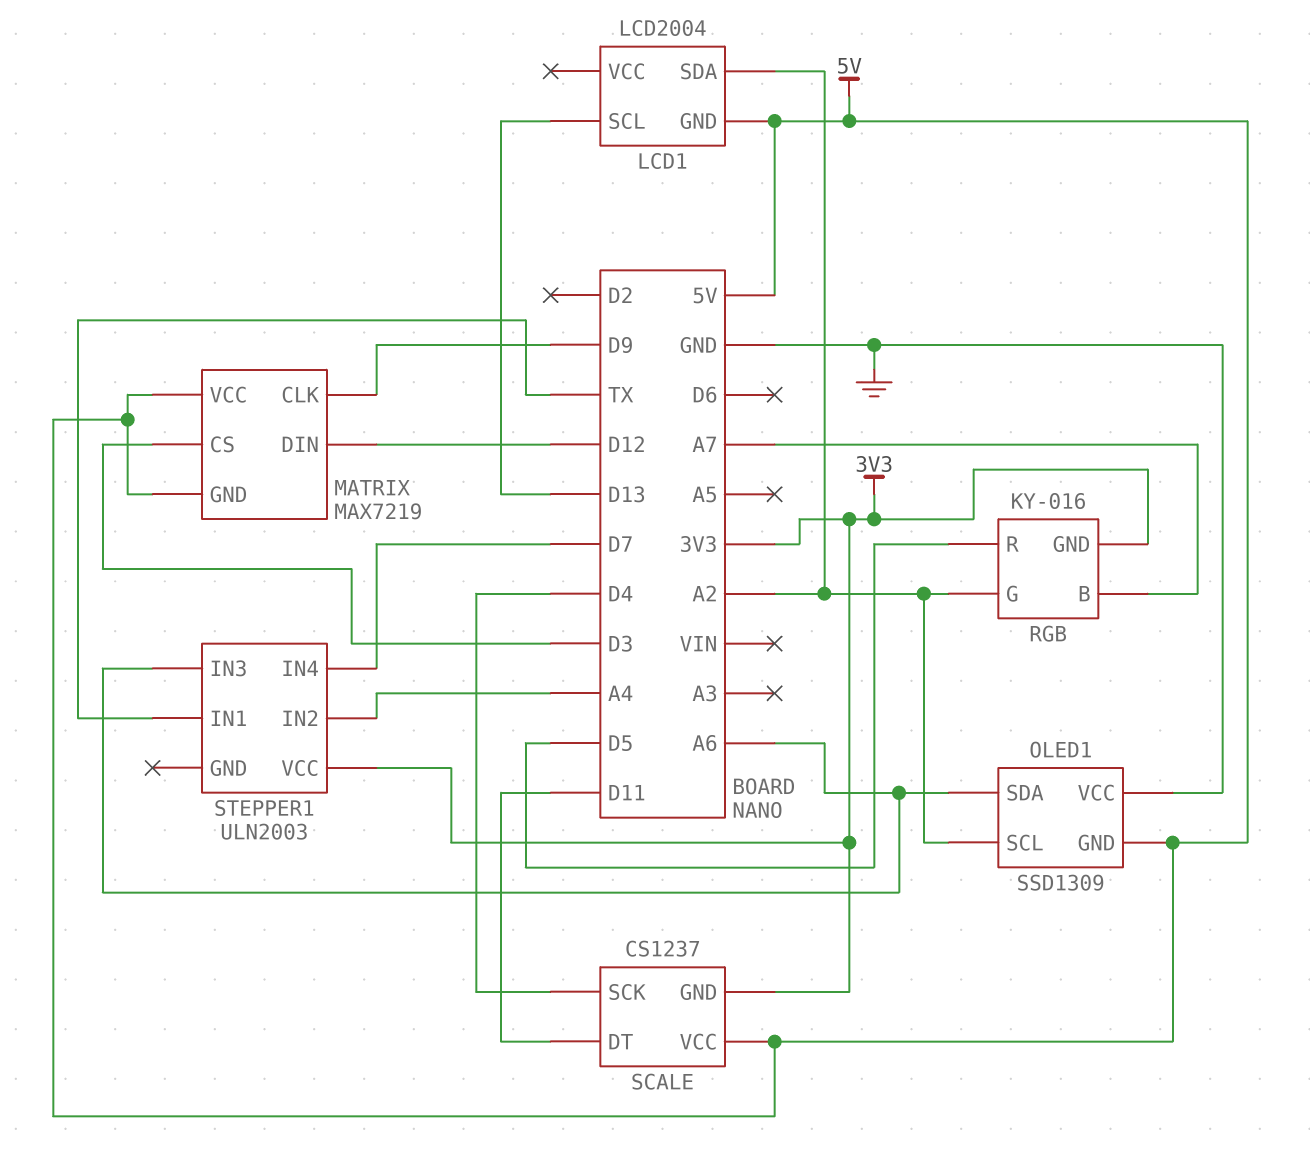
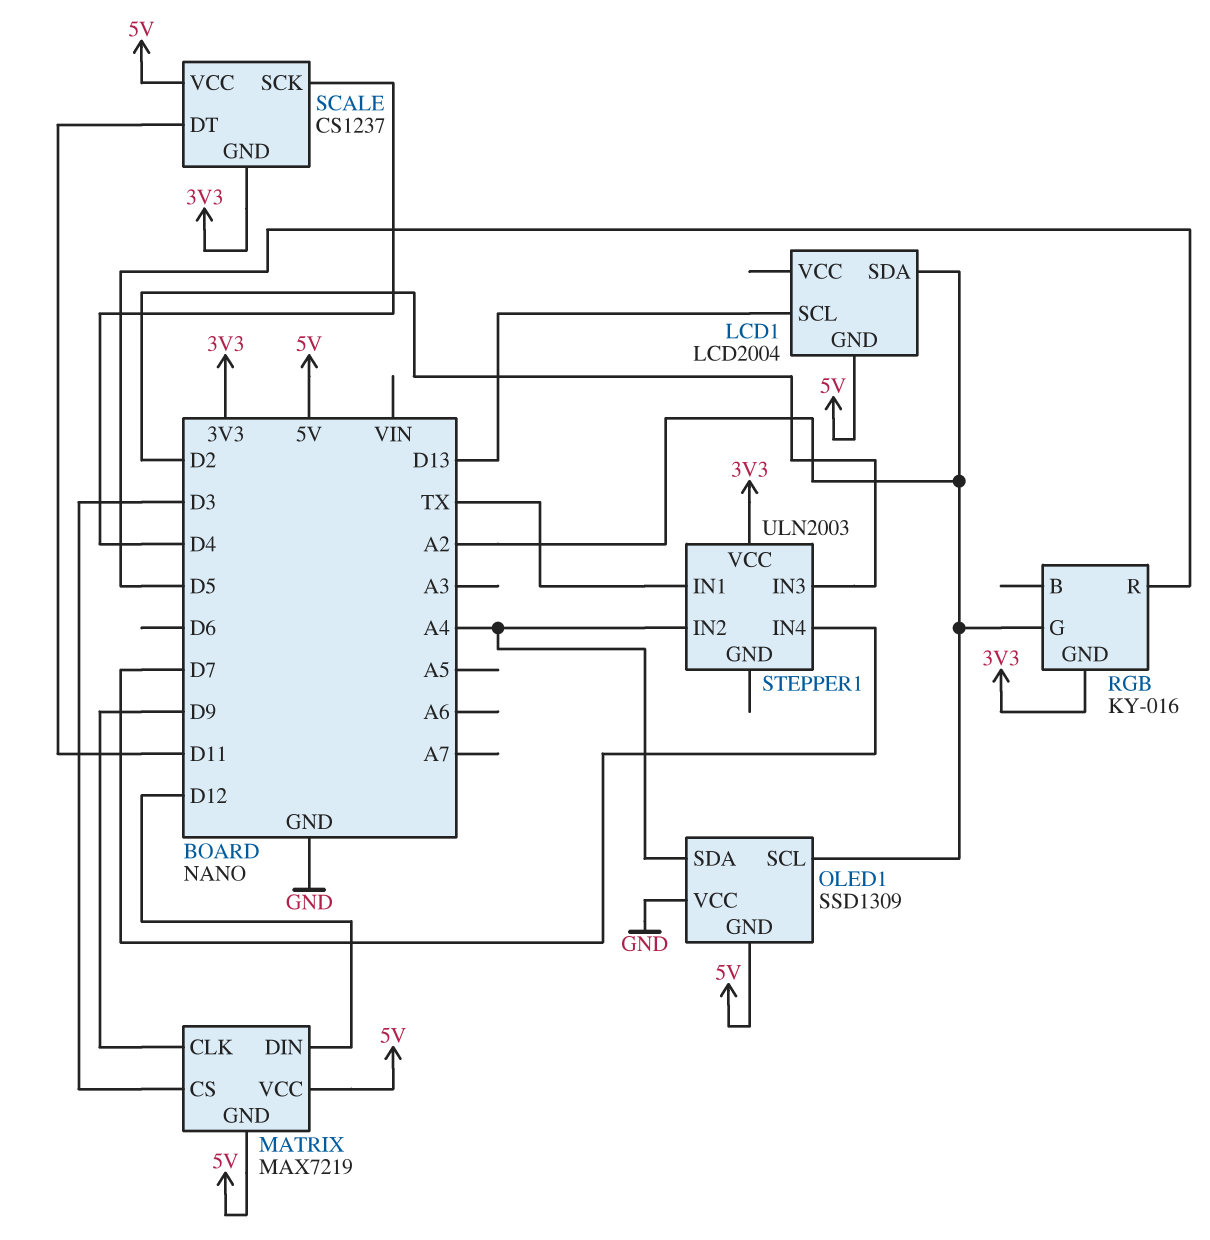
OLED1 pin SDA: A6 -> A4
RGB pin B: A7 -> none
STEPPER1 pin IN3: A6 -> D2

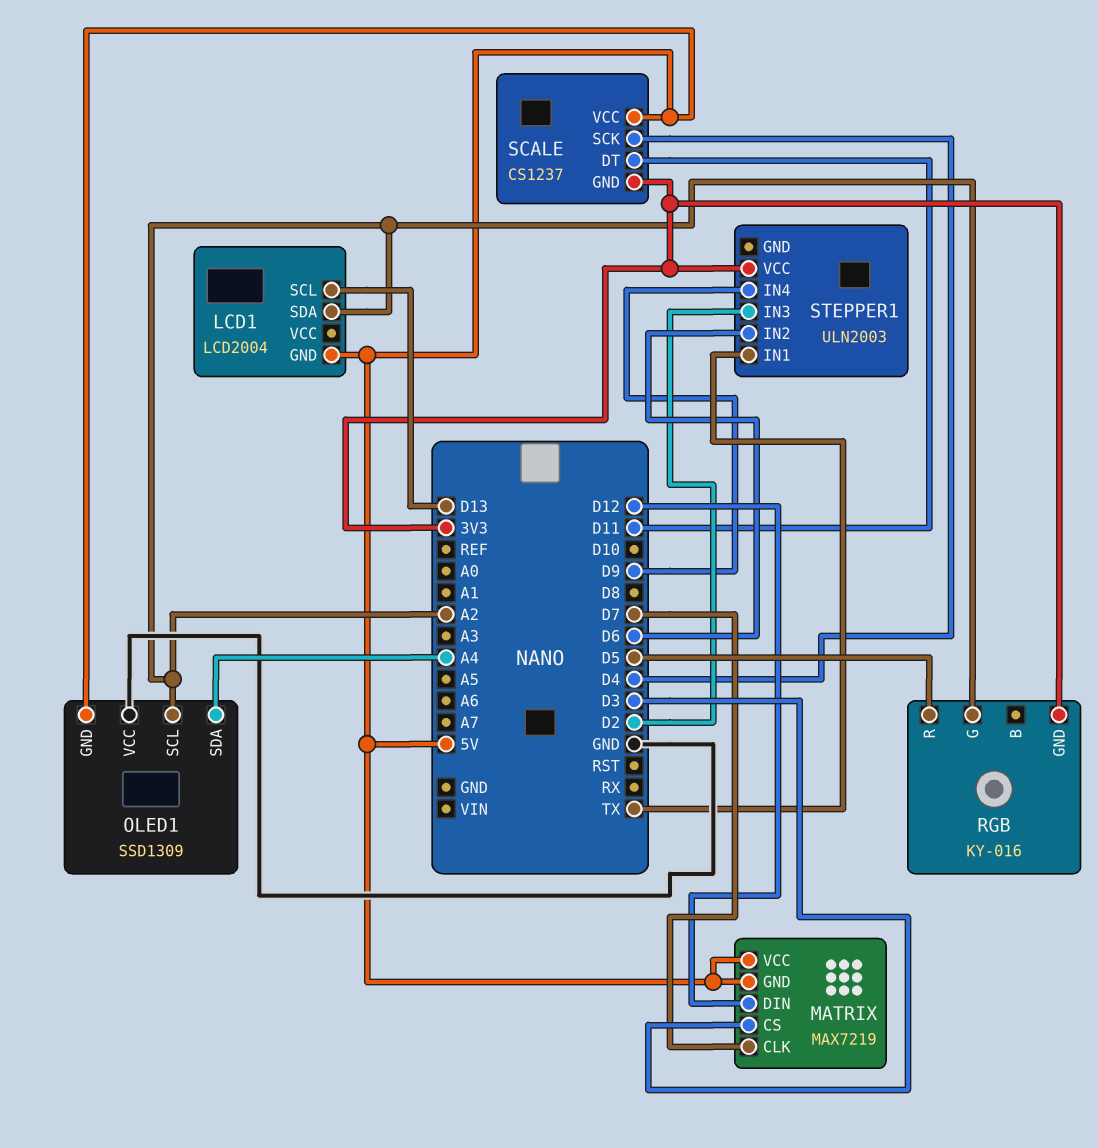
MATRIX pin CLK: D9 -> D7
STEPPER1 pin IN2: A4 -> D6
STEPPER1 pin IN4: D7 -> D9

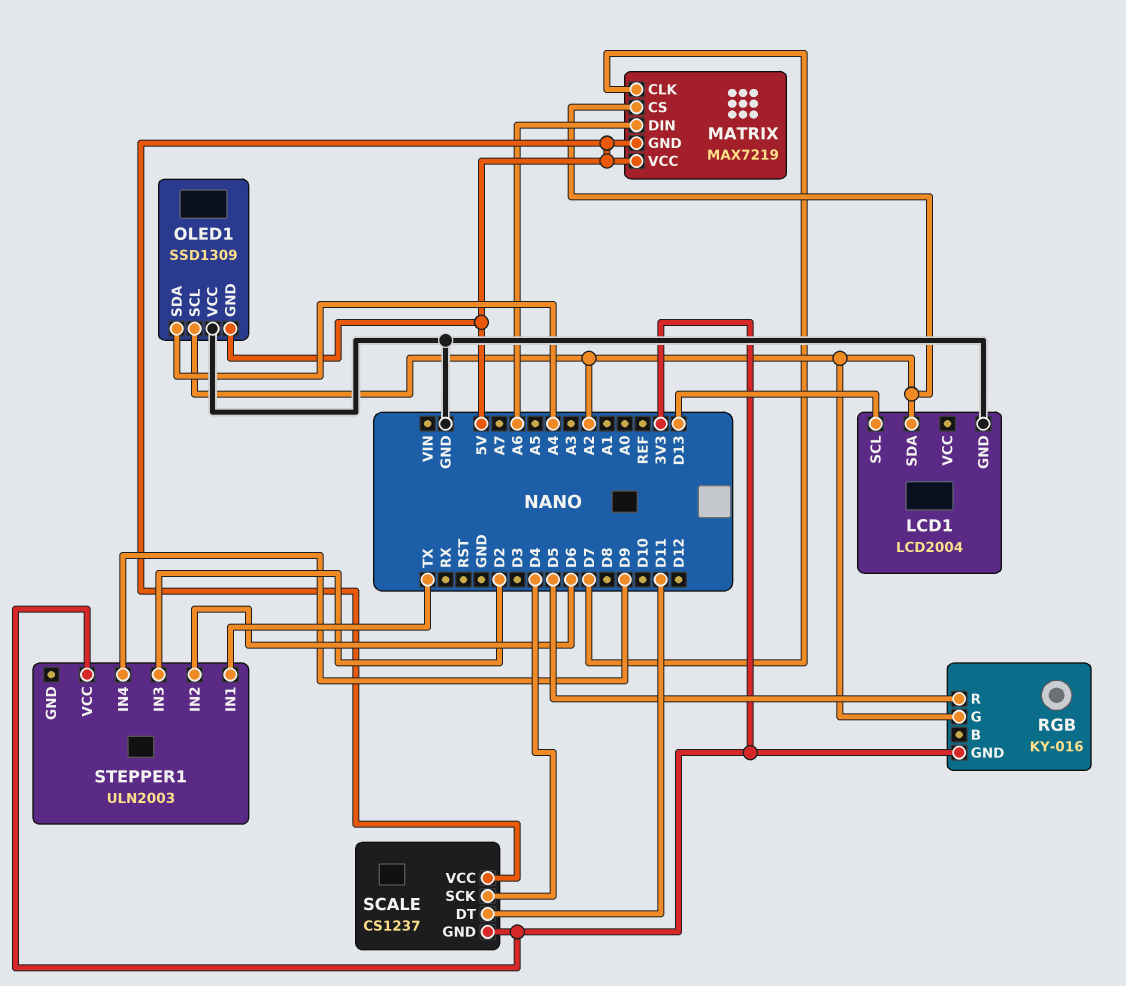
LCD1 pin GND: 5V -> GND
MATRIX pin CS: D3 -> A2
MATRIX pin DIN: D12 -> A6

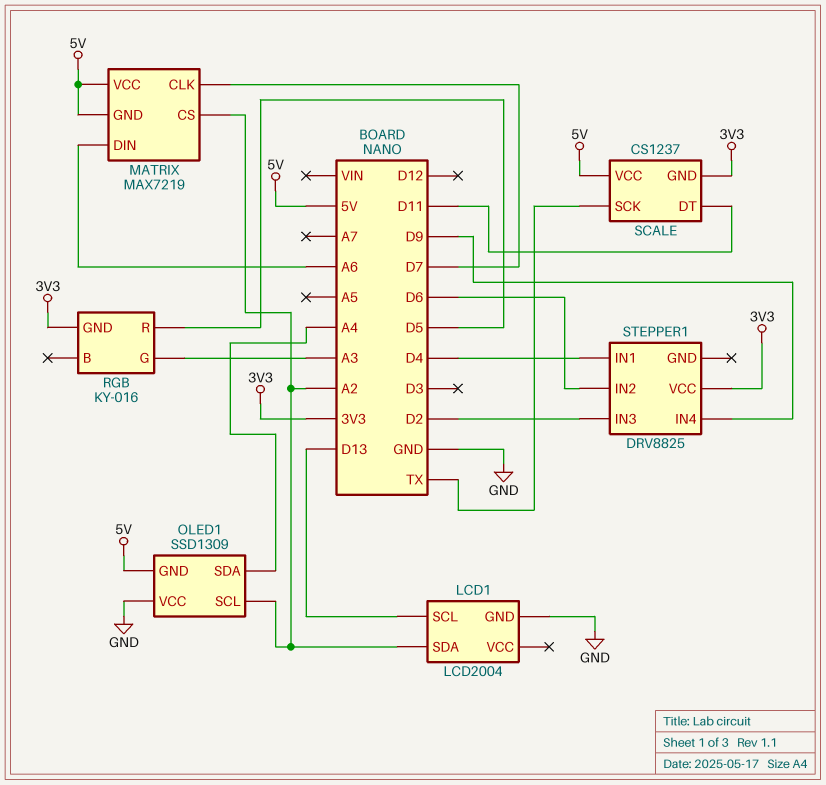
RGB pin G: A2 -> A3
SCALE pin SCK: D4 -> TX
STEPPER1: ULN2003 -> DRV8825
STEPPER1 pin IN1: TX -> D4

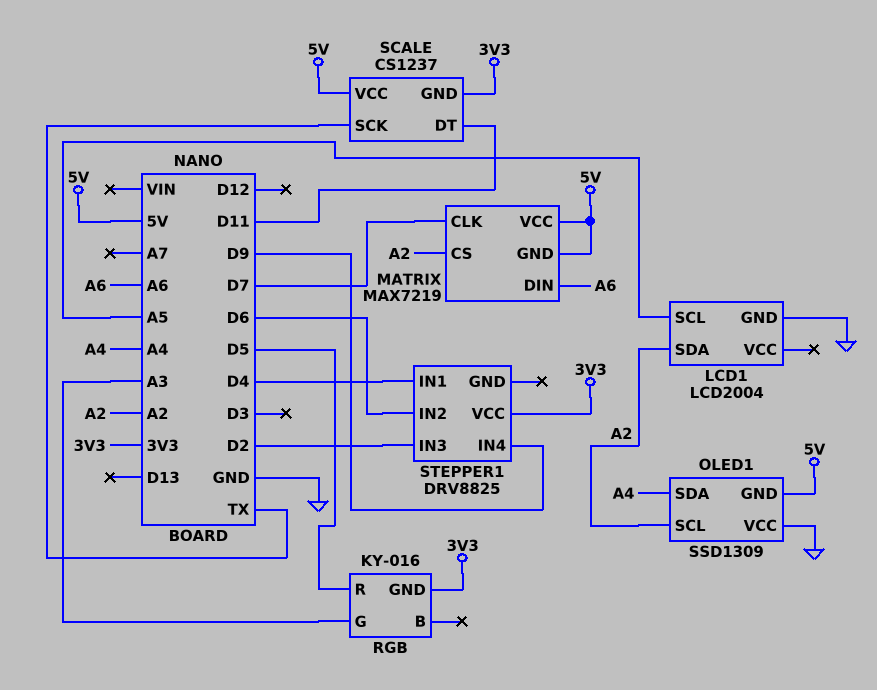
LCD1 pin SCL: D13 -> A5

